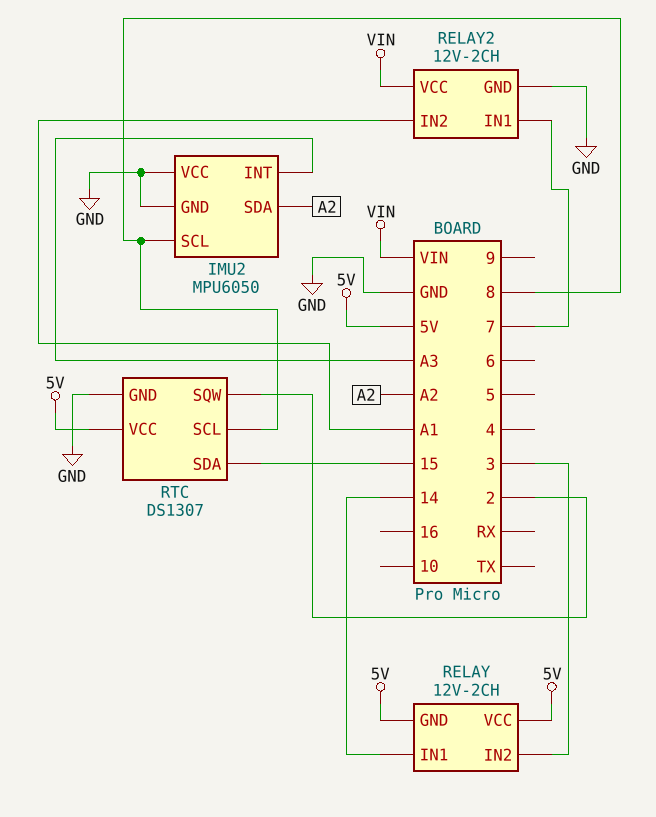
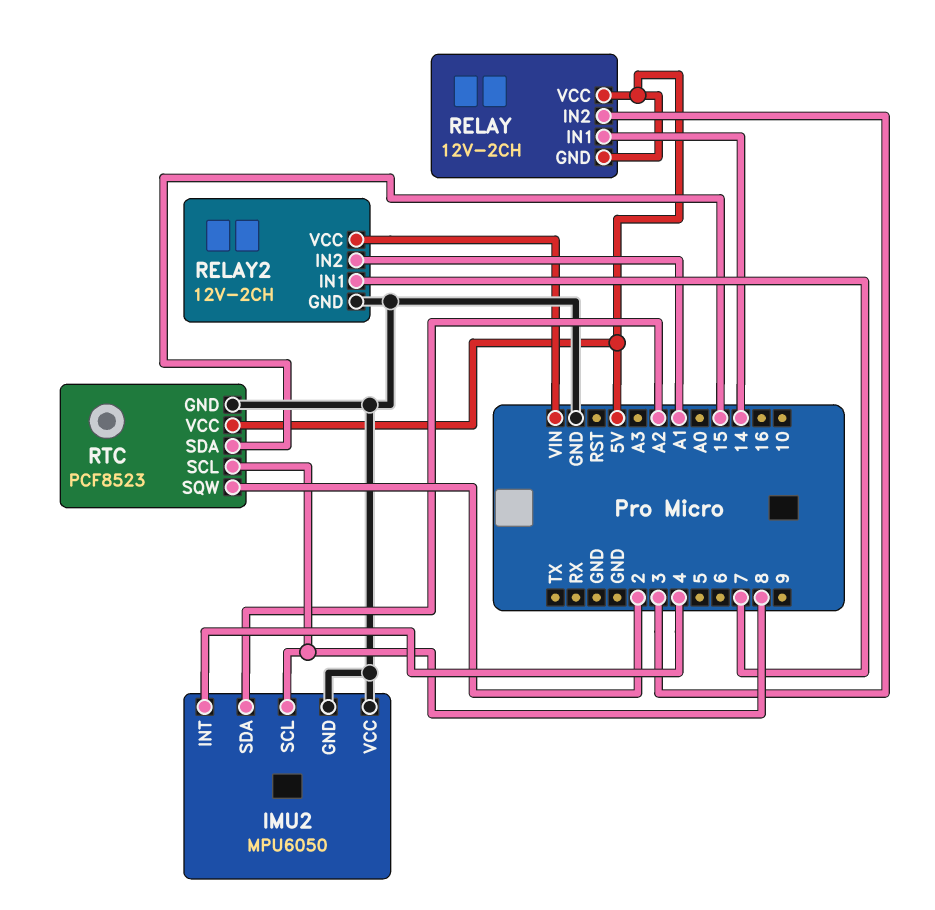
IMU2 pin INT: A3 -> 4
RTC: DS1307 -> PCF8523

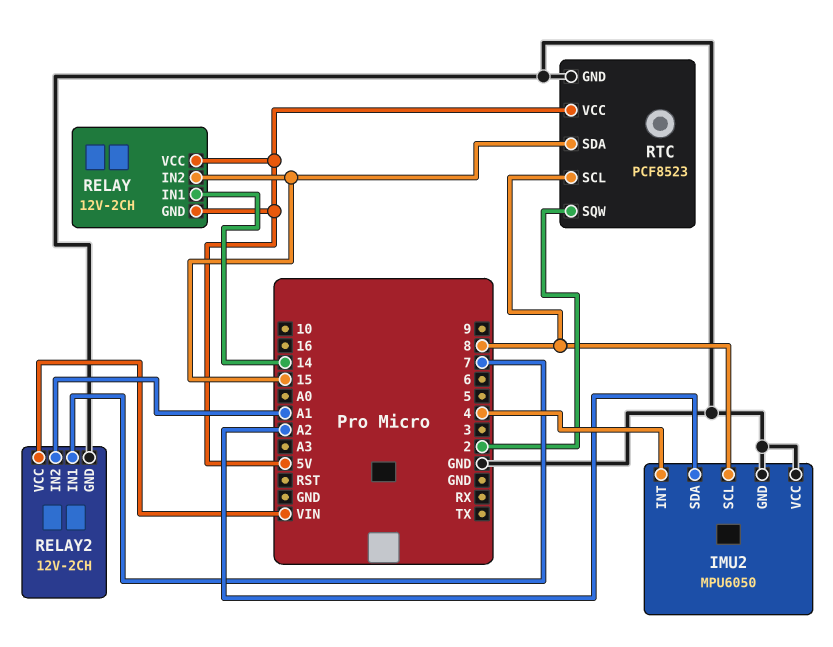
RELAY pin IN2: 3 -> 15

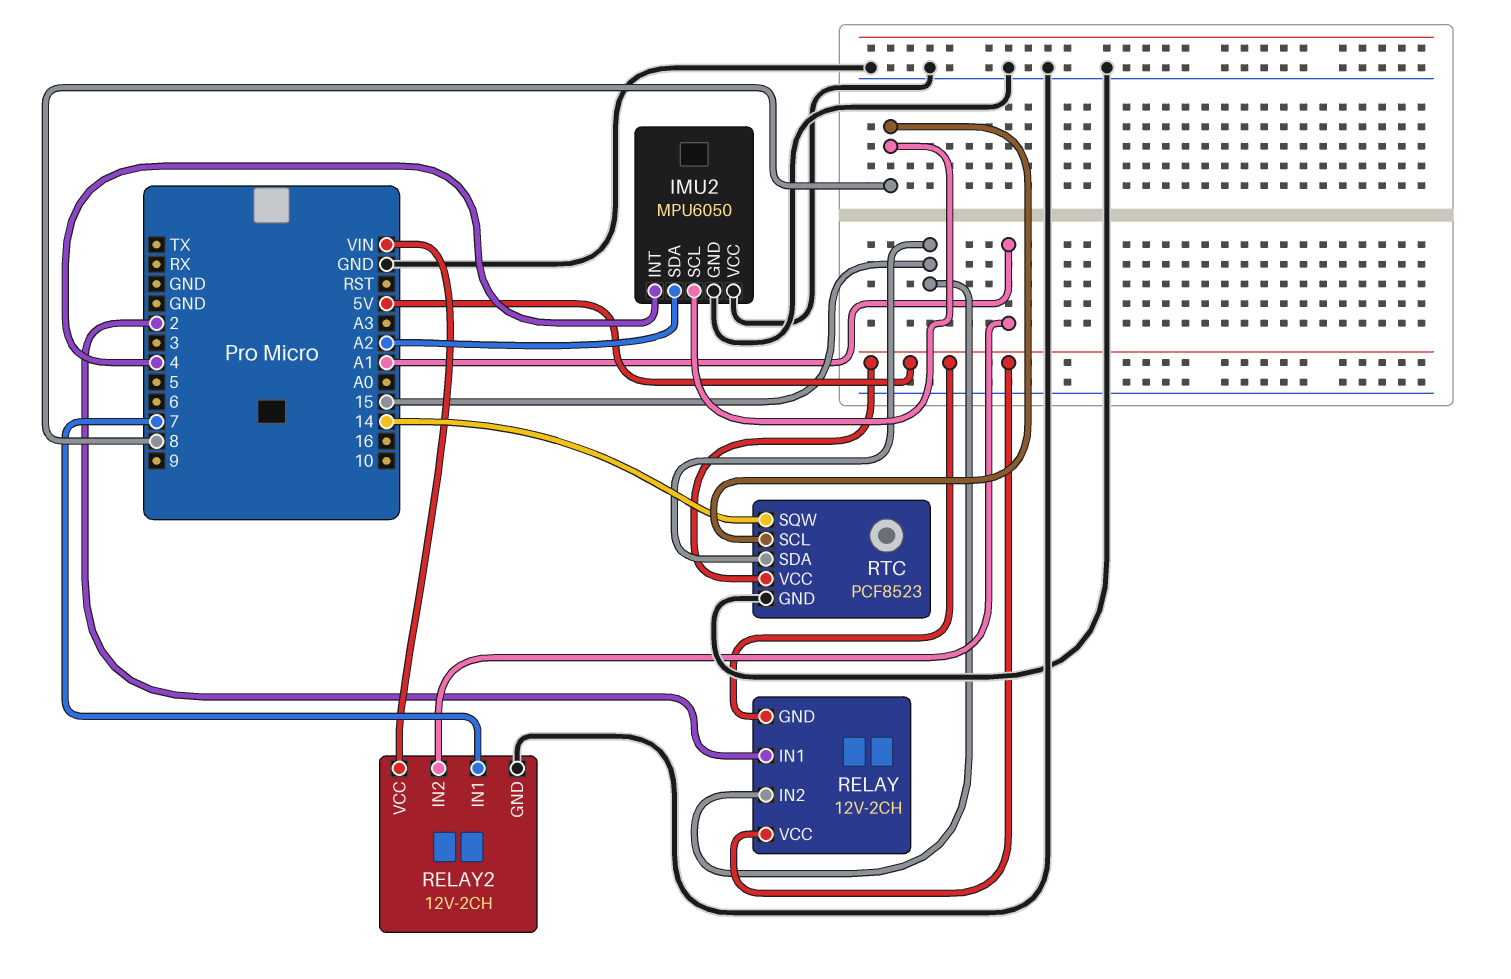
RELAY pin IN1: 14 -> 2
RTC pin SQW: 2 -> 14

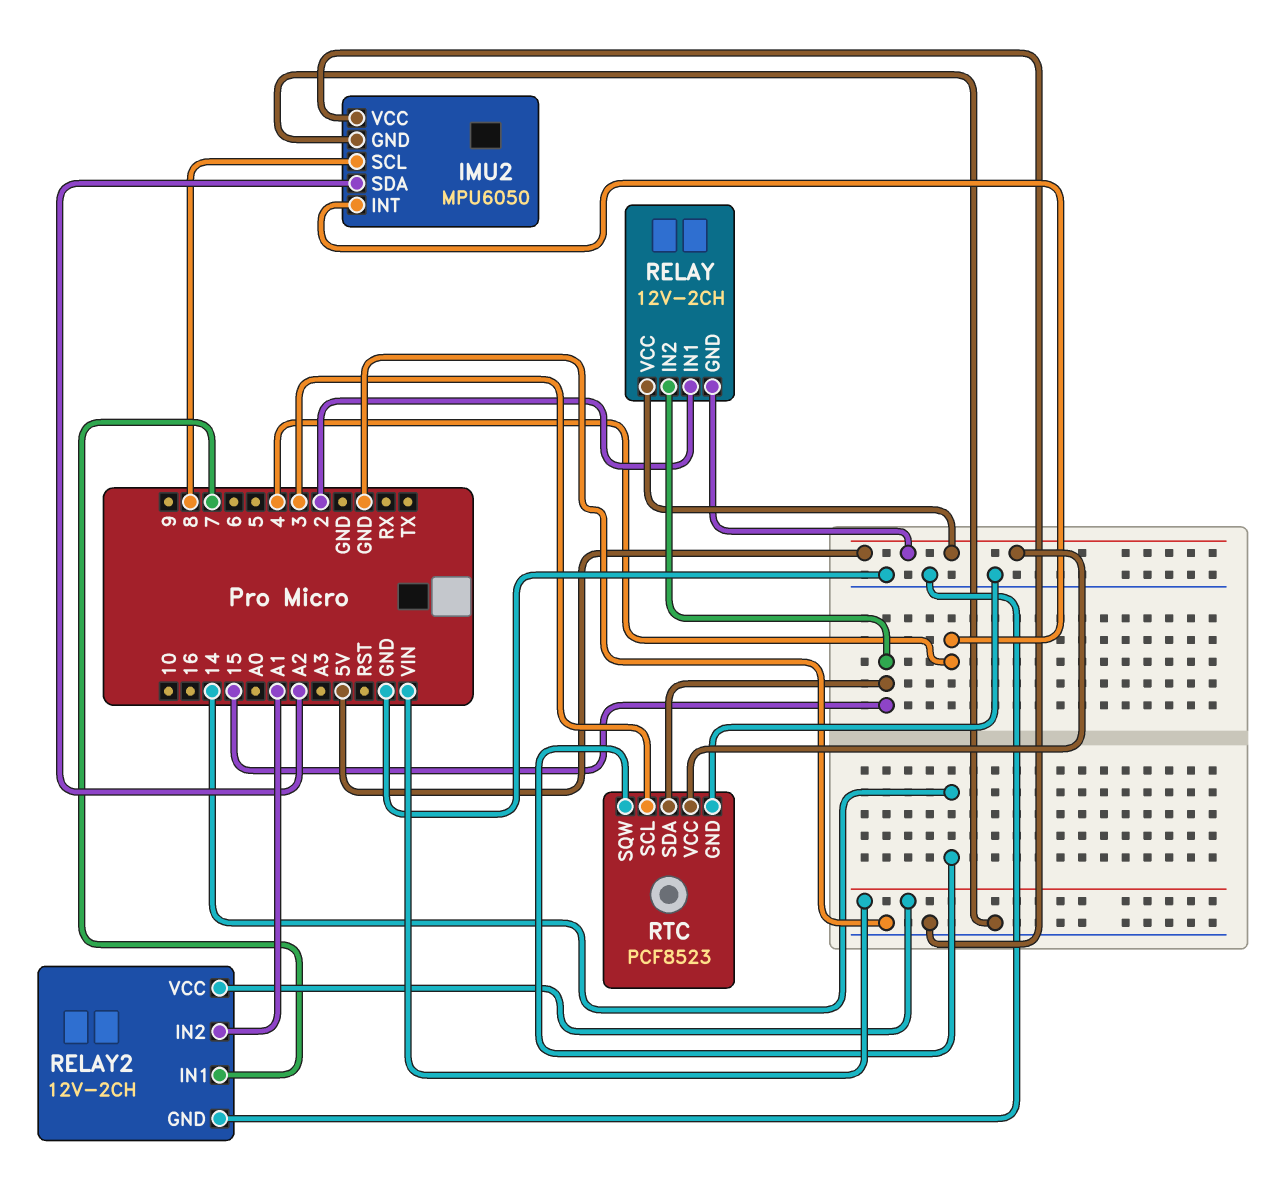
RTC pin SCL: 8 -> 3

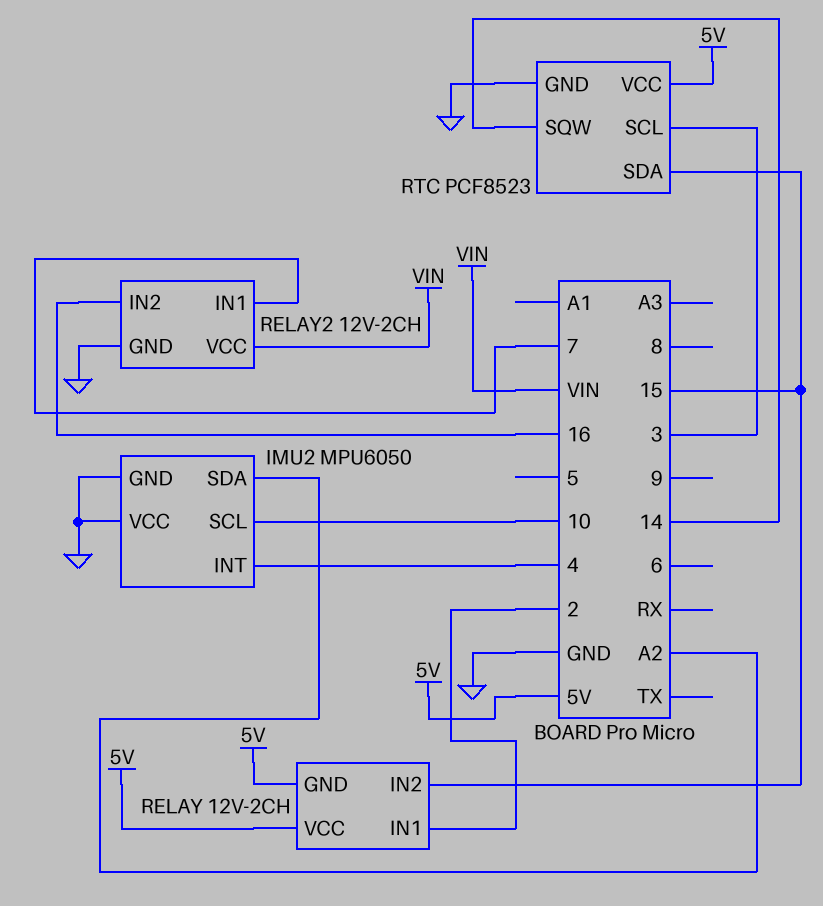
IMU2 pin SCL: 8 -> 10
RELAY2 pin IN2: A1 -> 16

